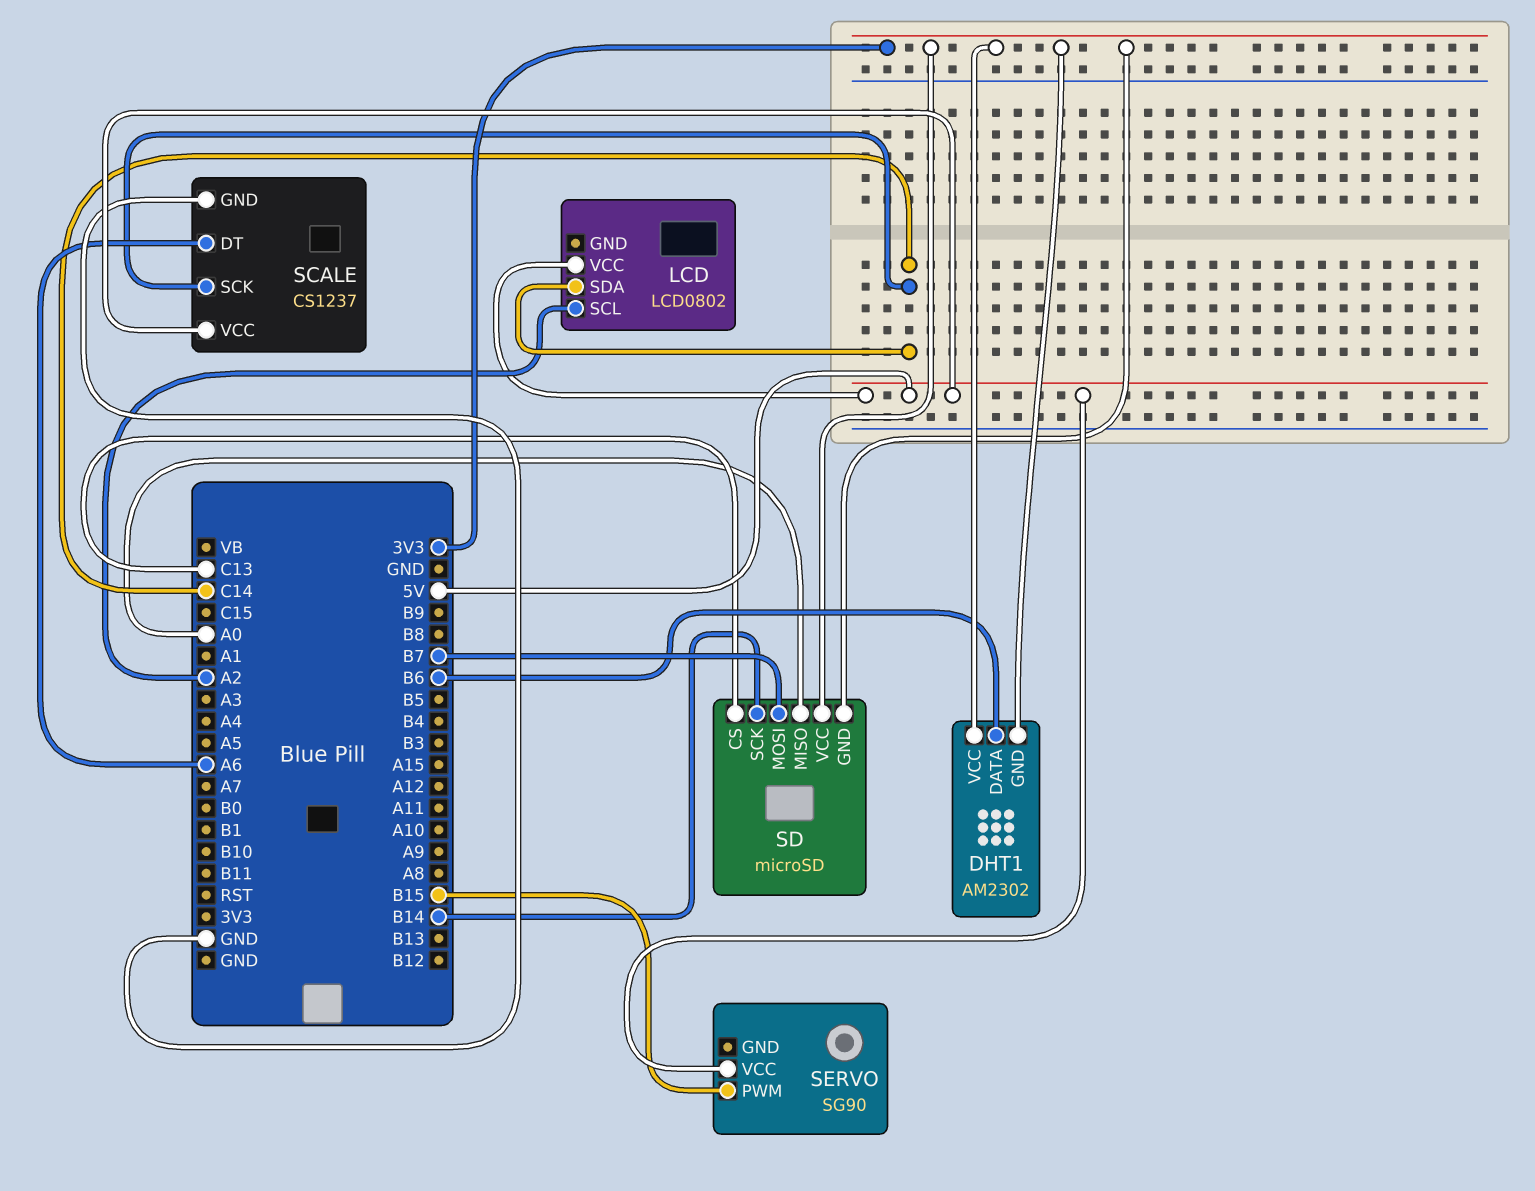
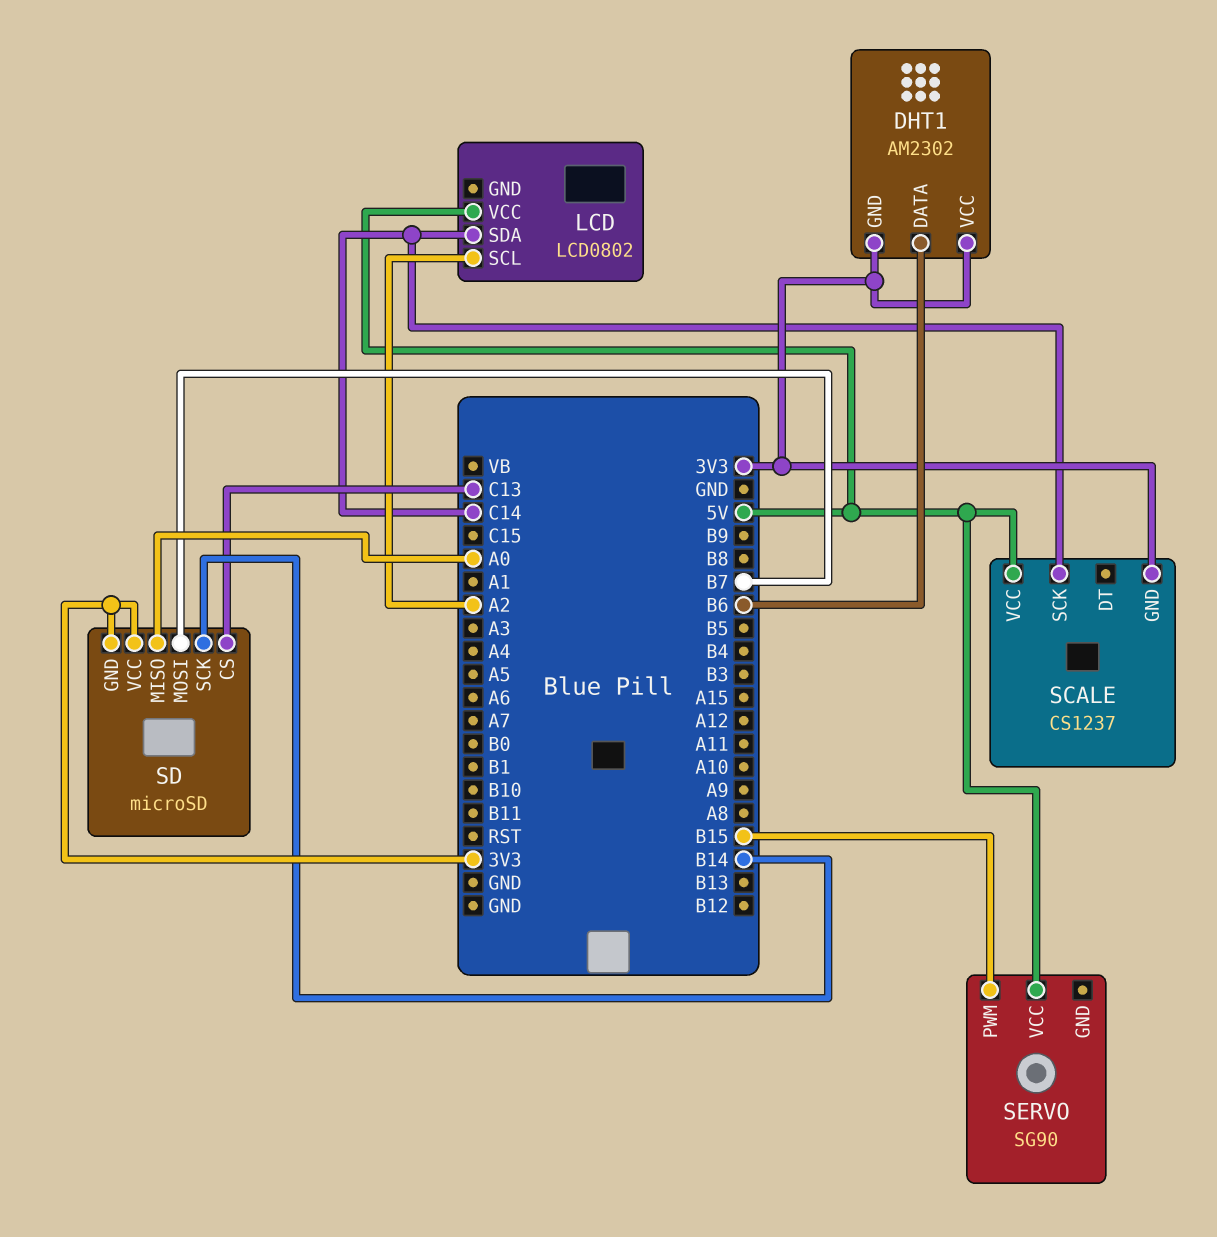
SCALE pin DT: A6 -> none
SCALE pin GND: GND -> 3V3

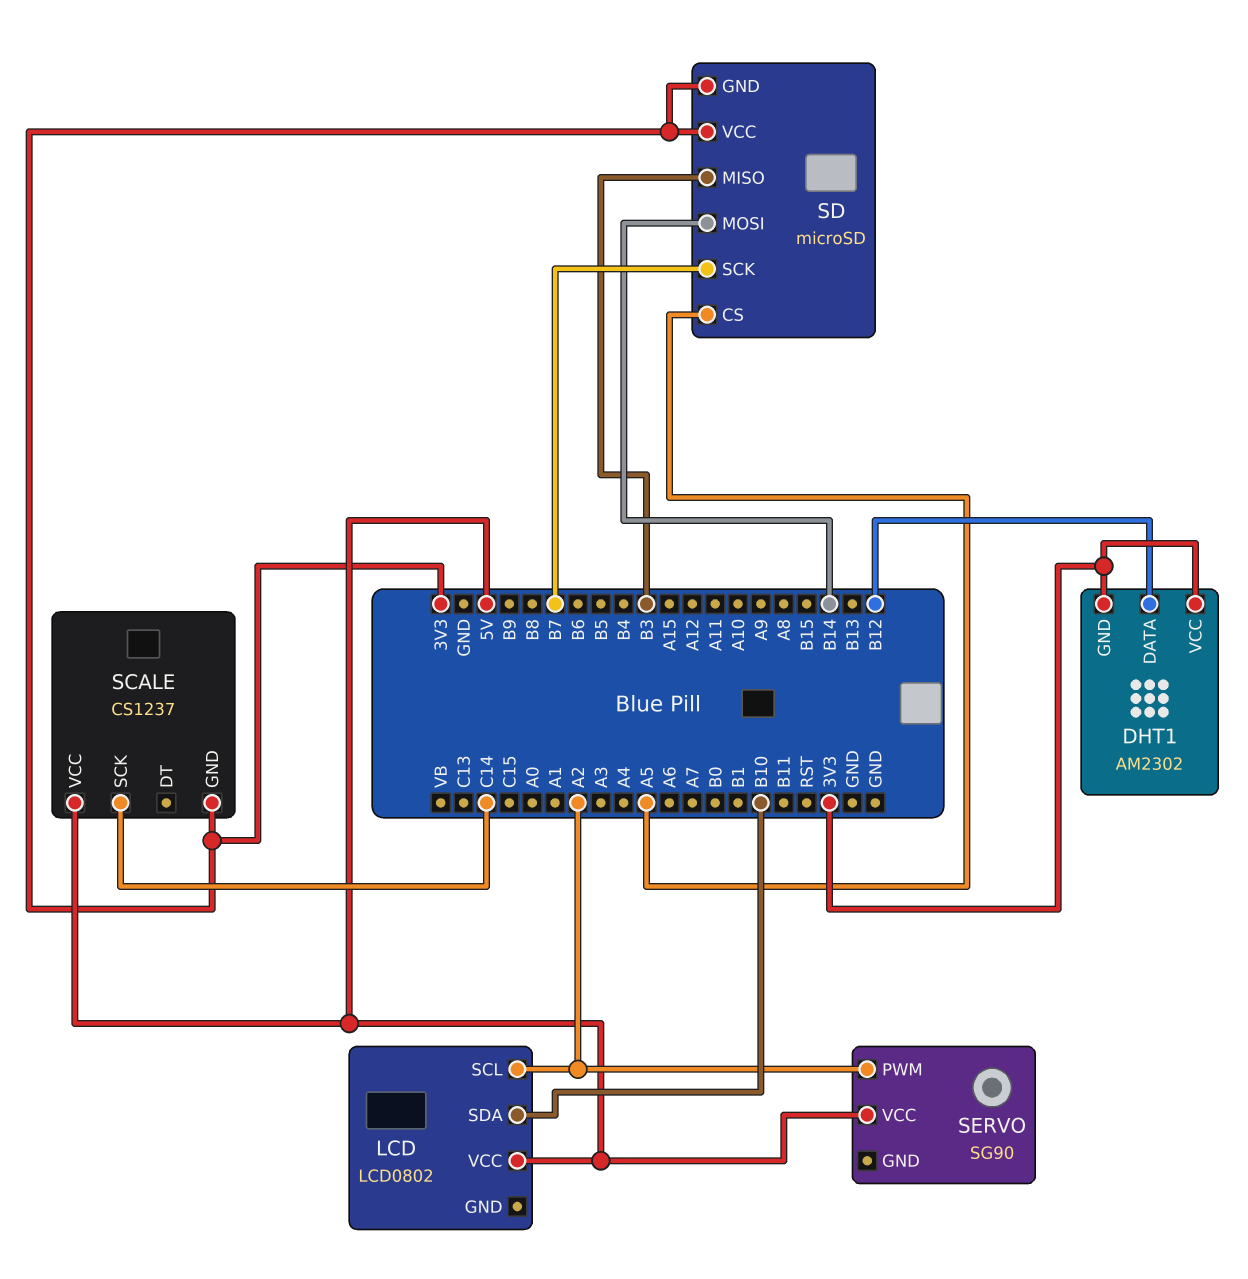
DHT1 pin DATA: B6 -> B12
LCD pin SDA: C14 -> B10
SD pin CS: C13 -> A5
SD pin MISO: A0 -> B3
SD pin MOSI: B7 -> B14
SD pin SCK: B14 -> B7
SERVO pin PWM: B15 -> A2

